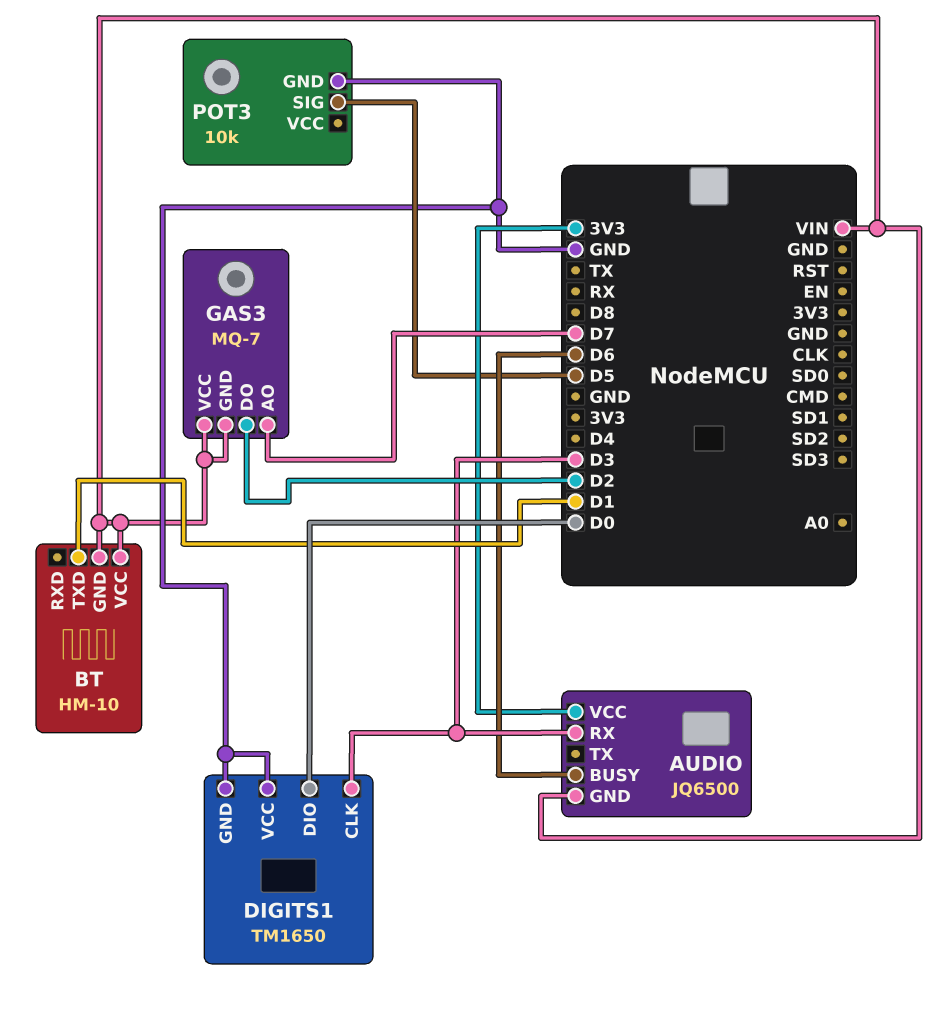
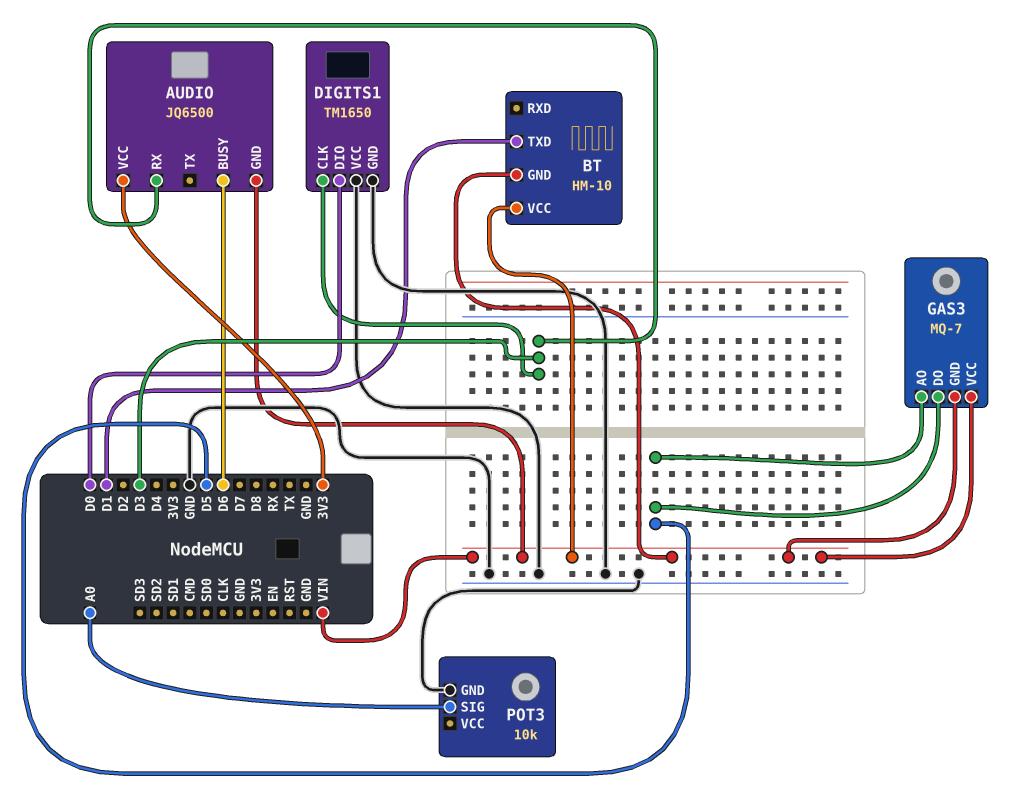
GAS3 pin AO: D7 -> D5
GAS3 pin DO: D2 -> D5
POT3 pin SIG: D5 -> A0

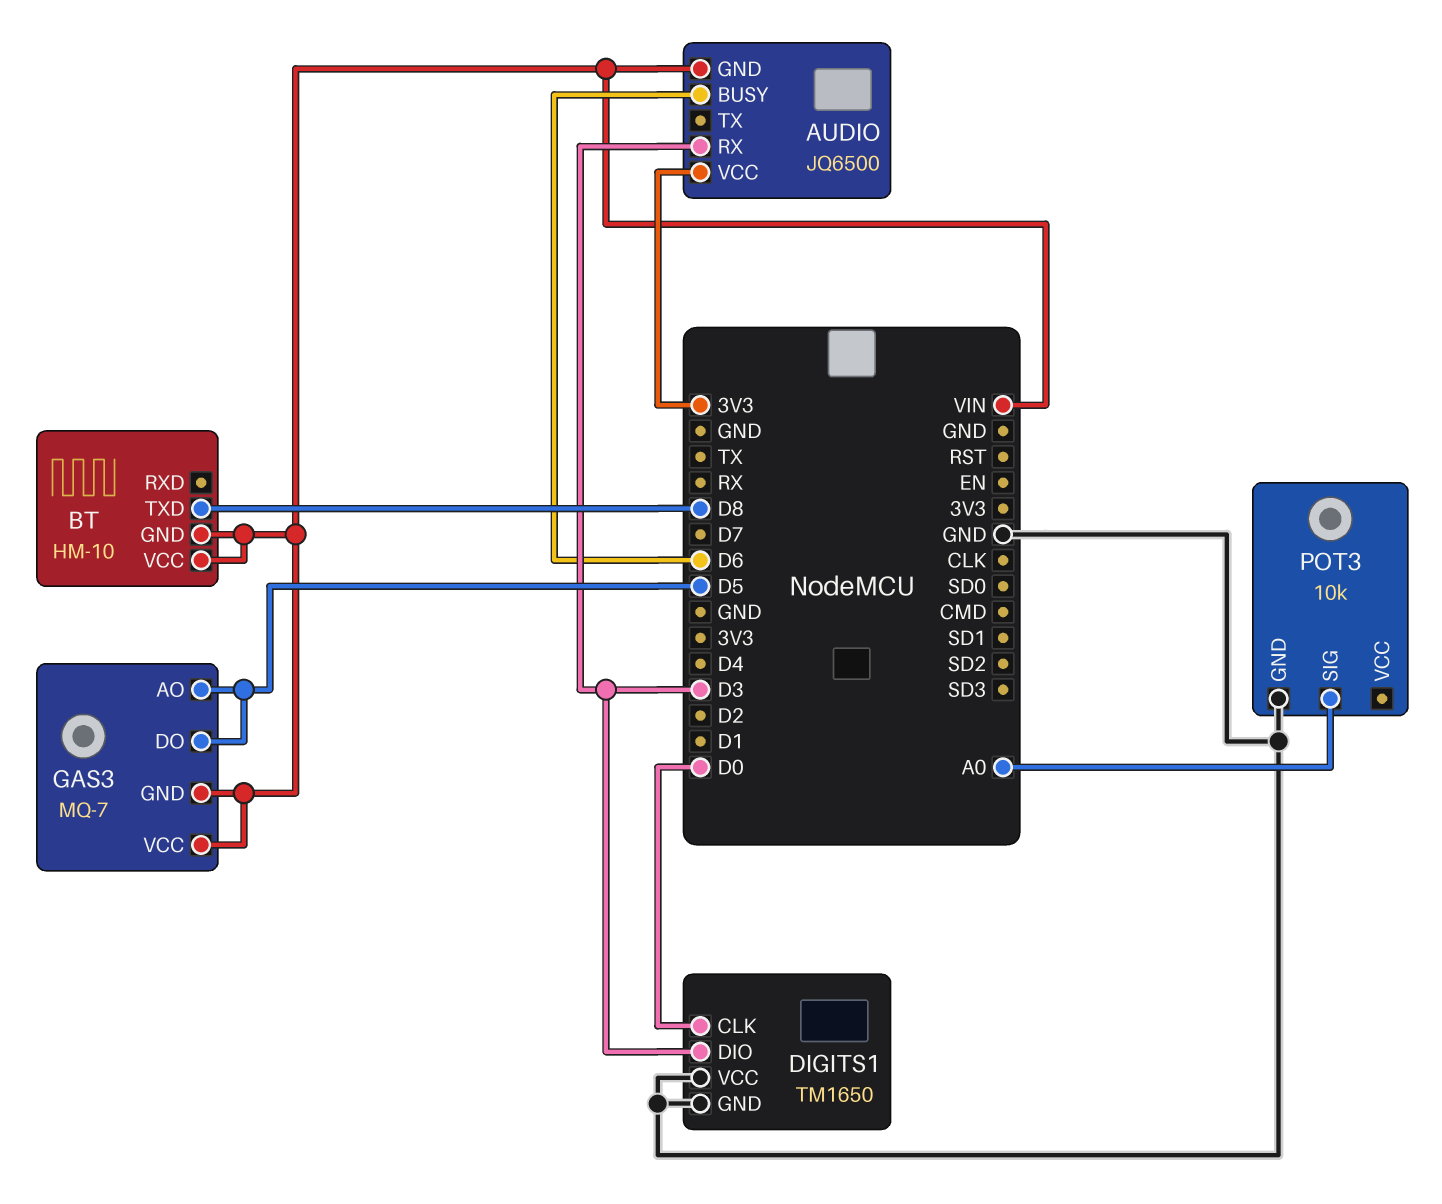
BT pin TXD: D1 -> D8
DIGITS1 pin CLK: D3 -> D0
DIGITS1 pin DIO: D0 -> D3

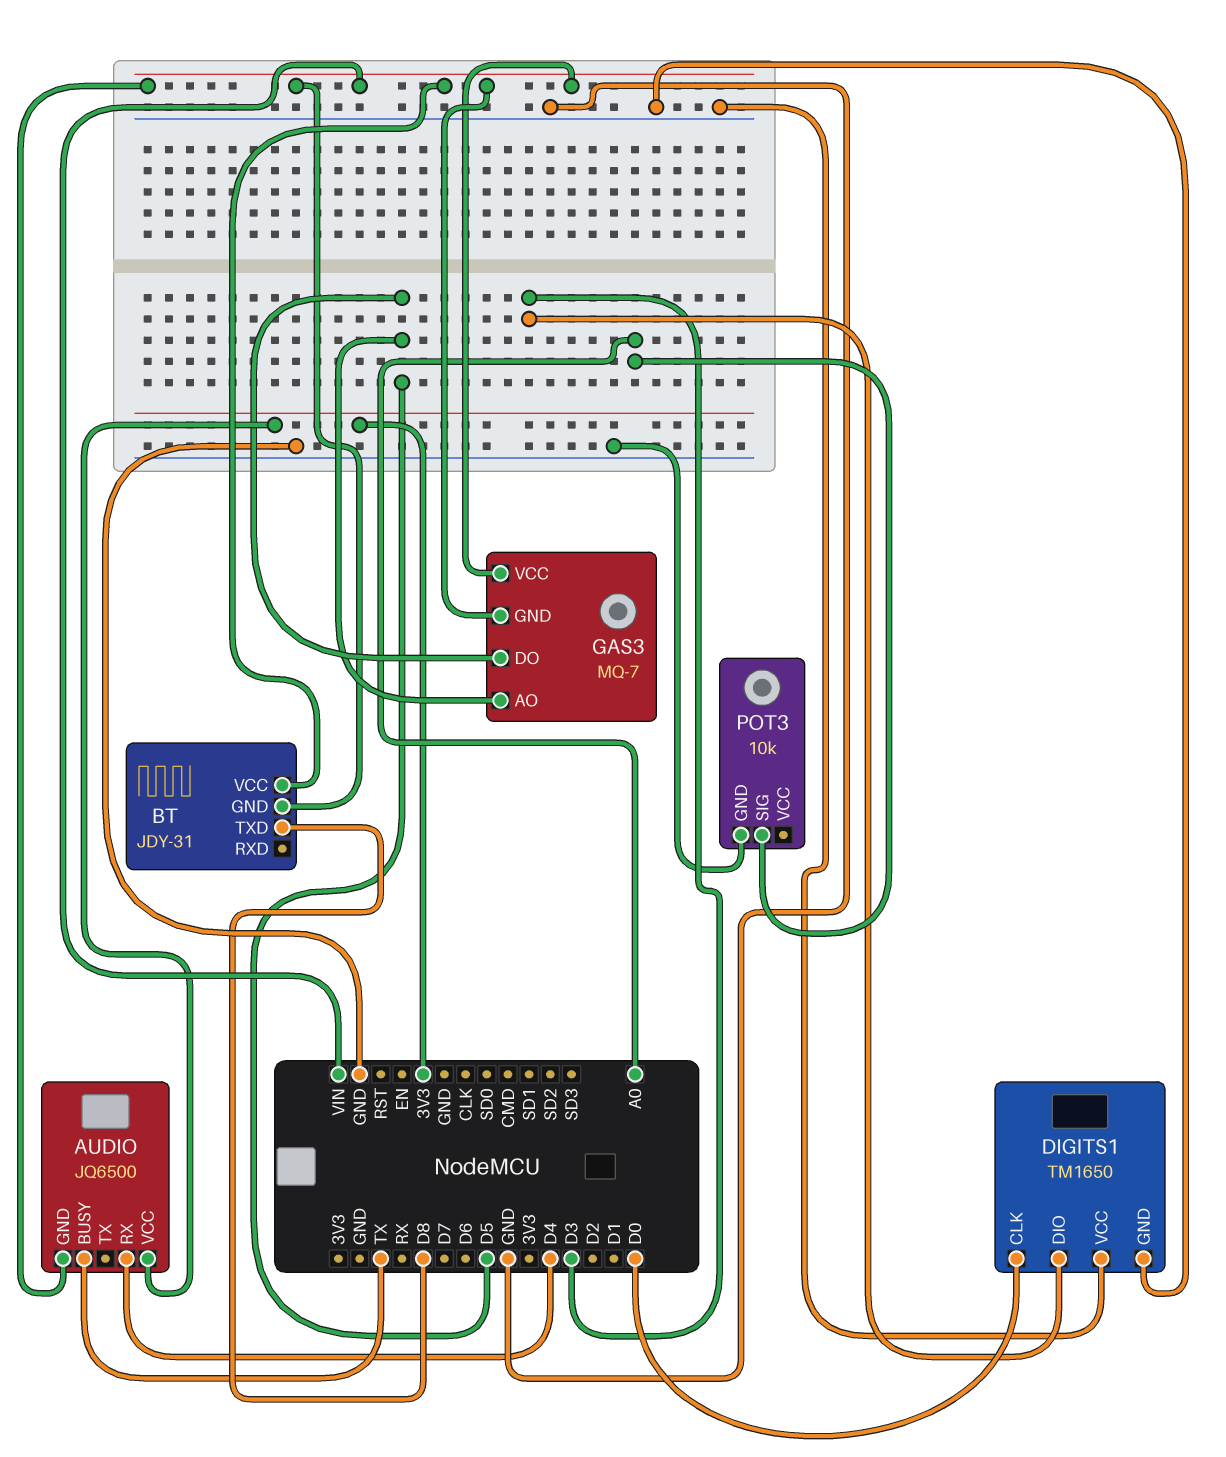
AUDIO pin BUSY: D6 -> TX
AUDIO pin RX: D3 -> D4
BT: HM-10 -> JDY-31

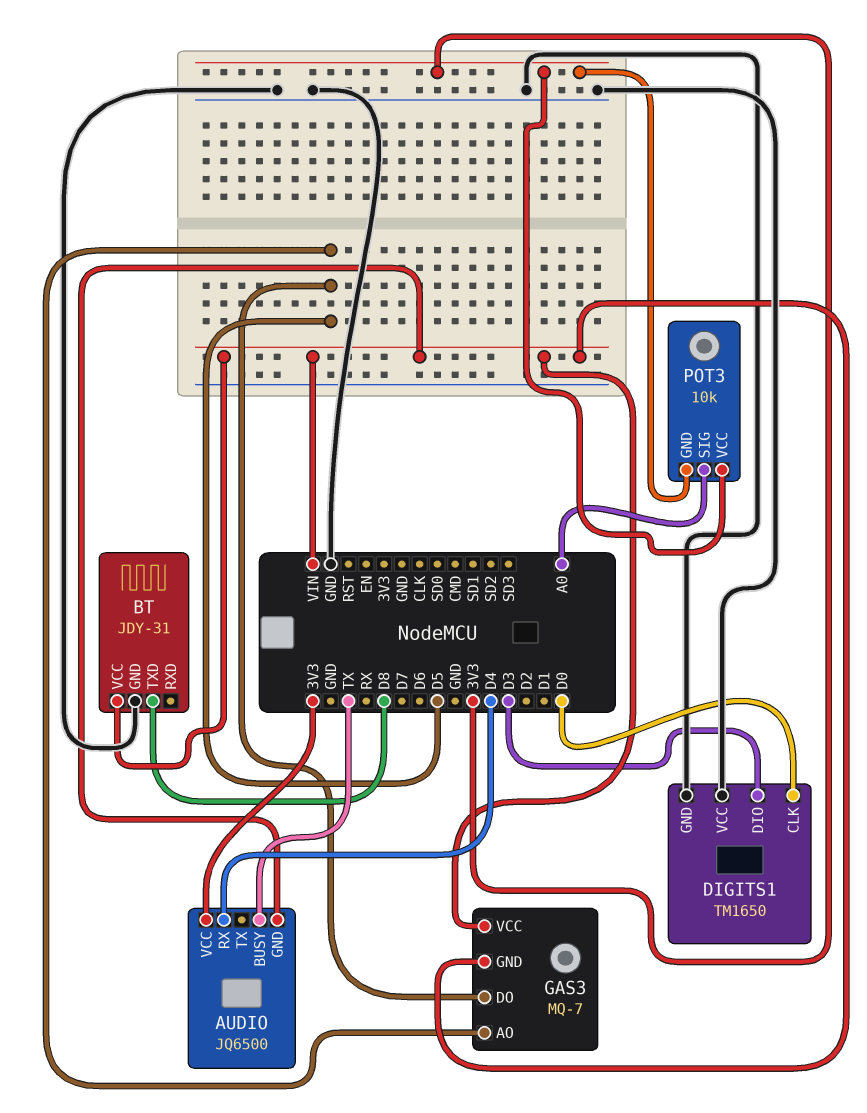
BT pin GND: VIN -> GND
POT3 pin GND: GND -> 3V3
POT3 pin VCC: none -> 3V3

